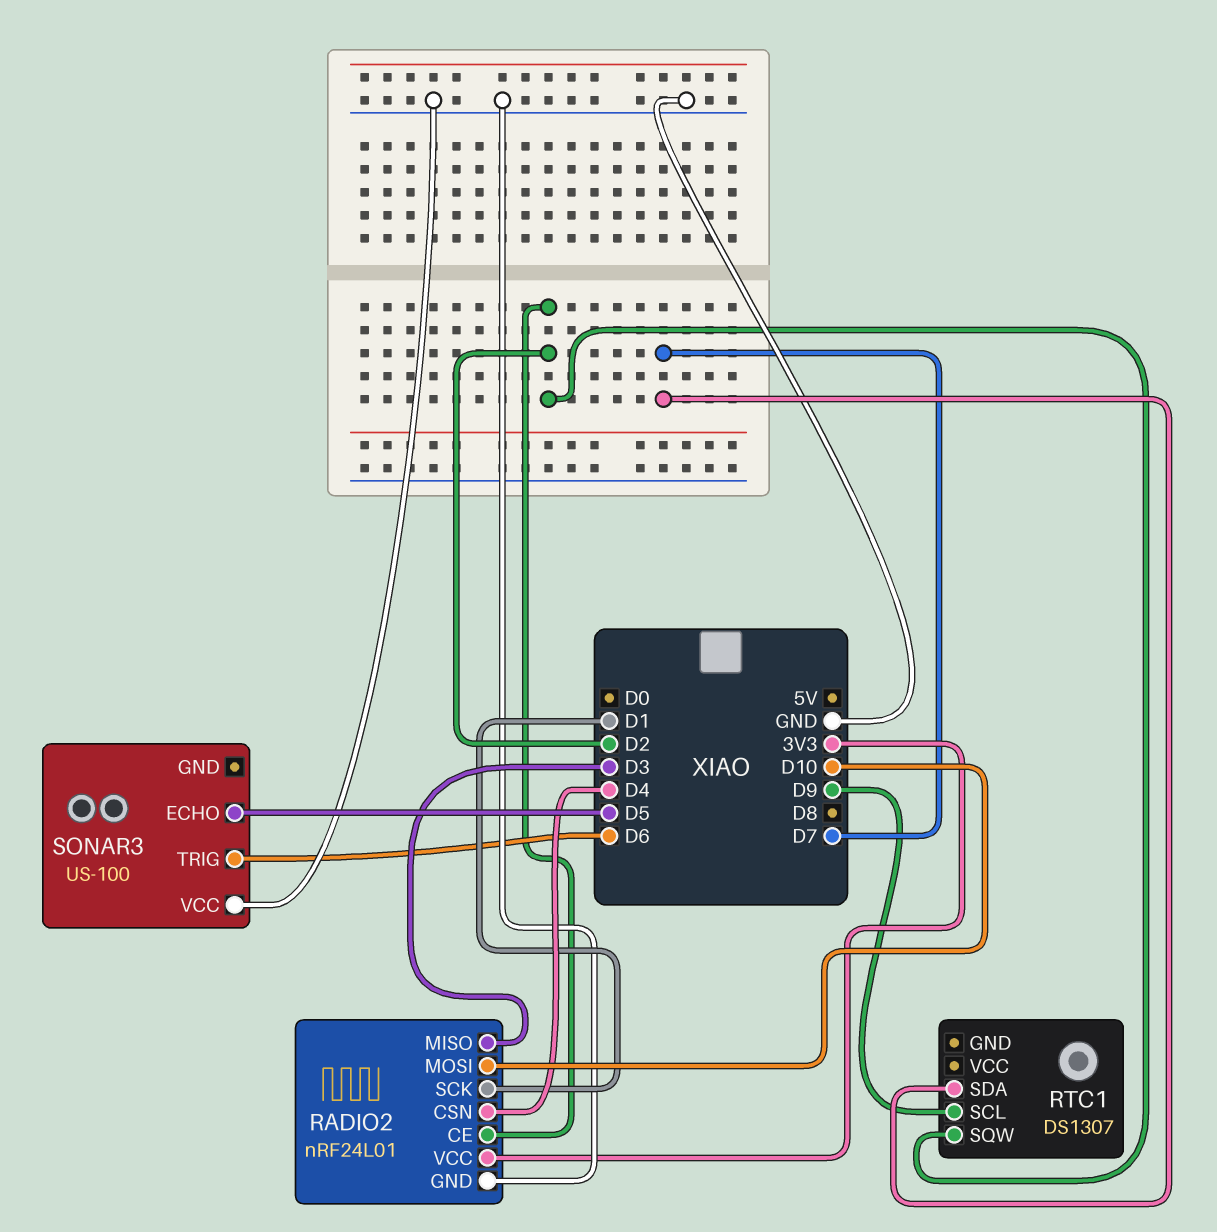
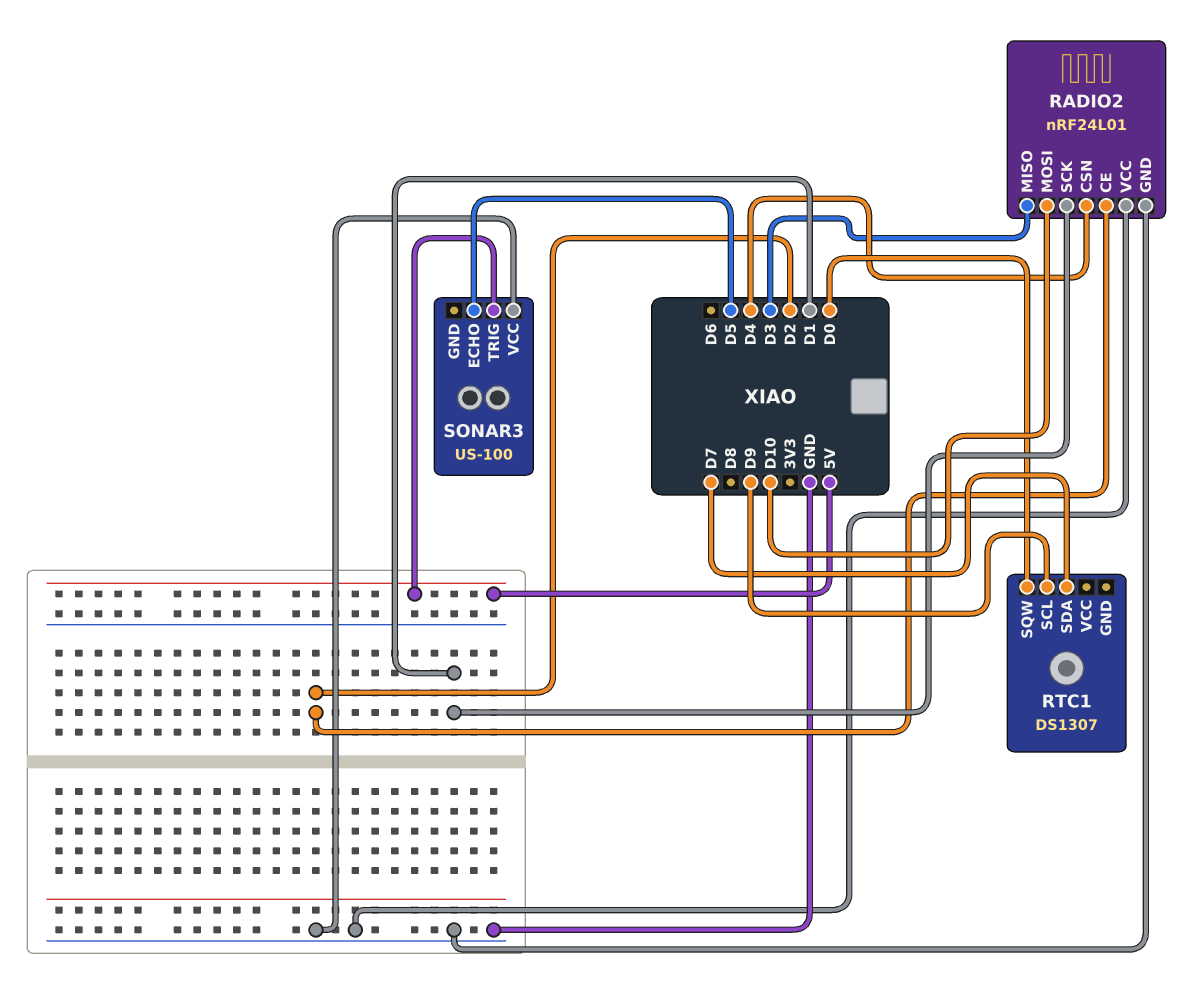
RADIO2 pin VCC: 3V3 -> GND
RTC1 pin SQW: D2 -> D0
SONAR3 pin TRIG: D6 -> 5V

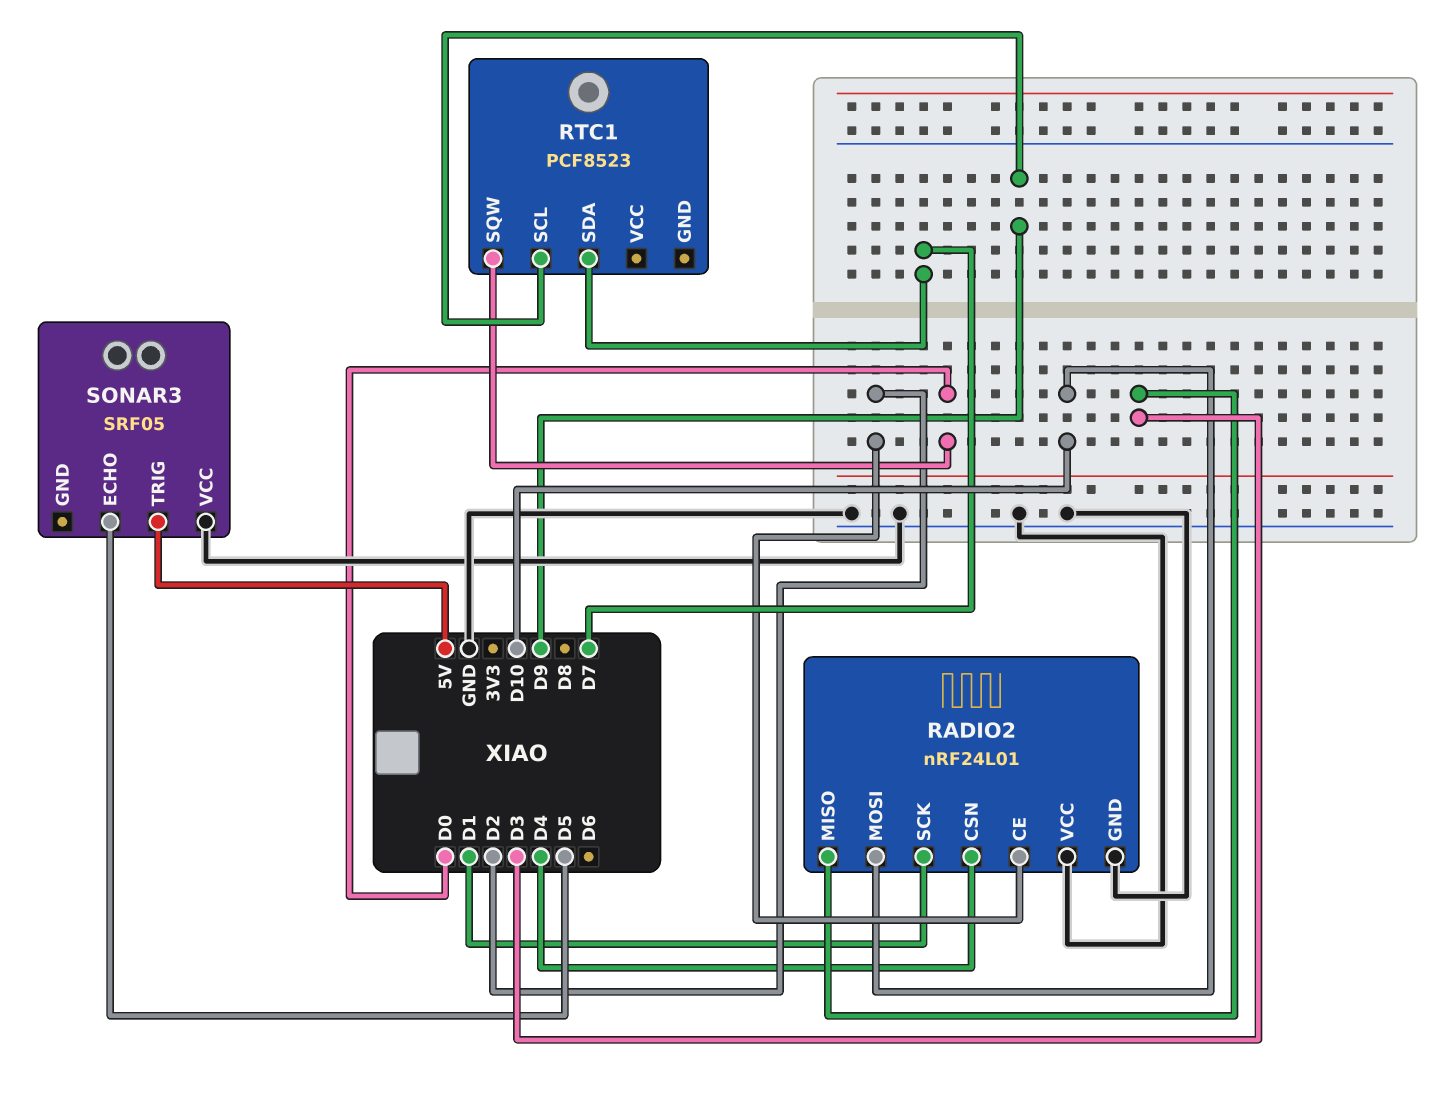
RTC1: DS1307 -> PCF8523
SONAR3: US-100 -> SRF05

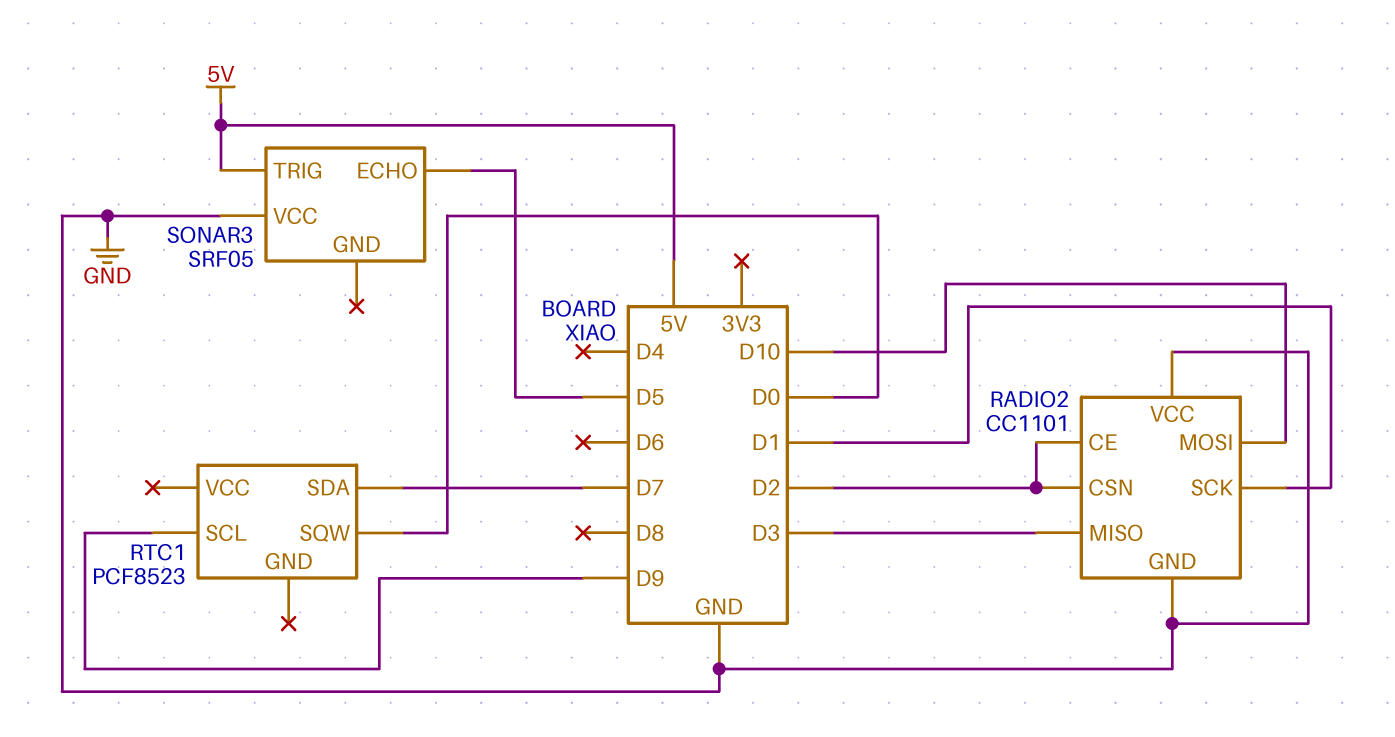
RADIO2: nRF24L01 -> CC1101
RADIO2 pin CSN: D4 -> D2

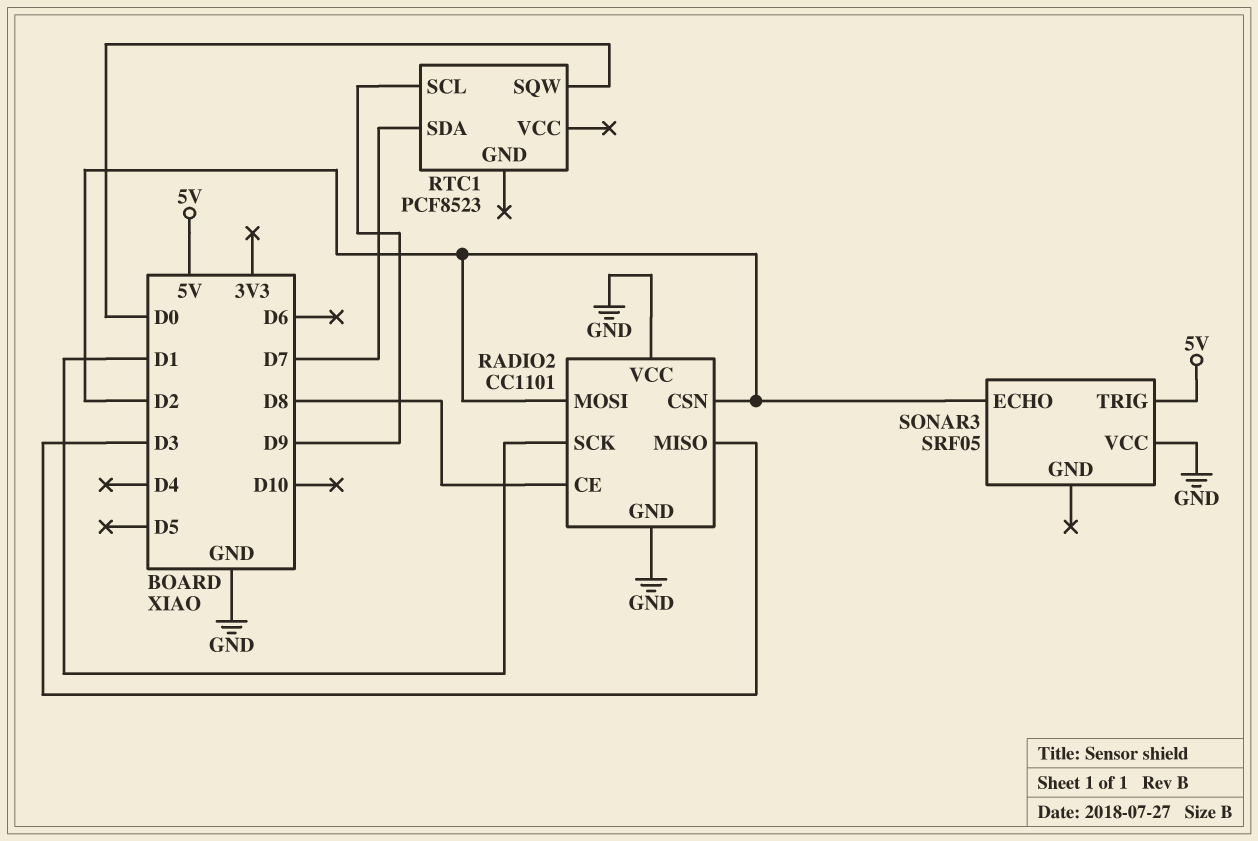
RADIO2 pin CE: D2 -> D8
RADIO2 pin MOSI: D10 -> D2
SONAR3 pin ECHO: D5 -> D2

